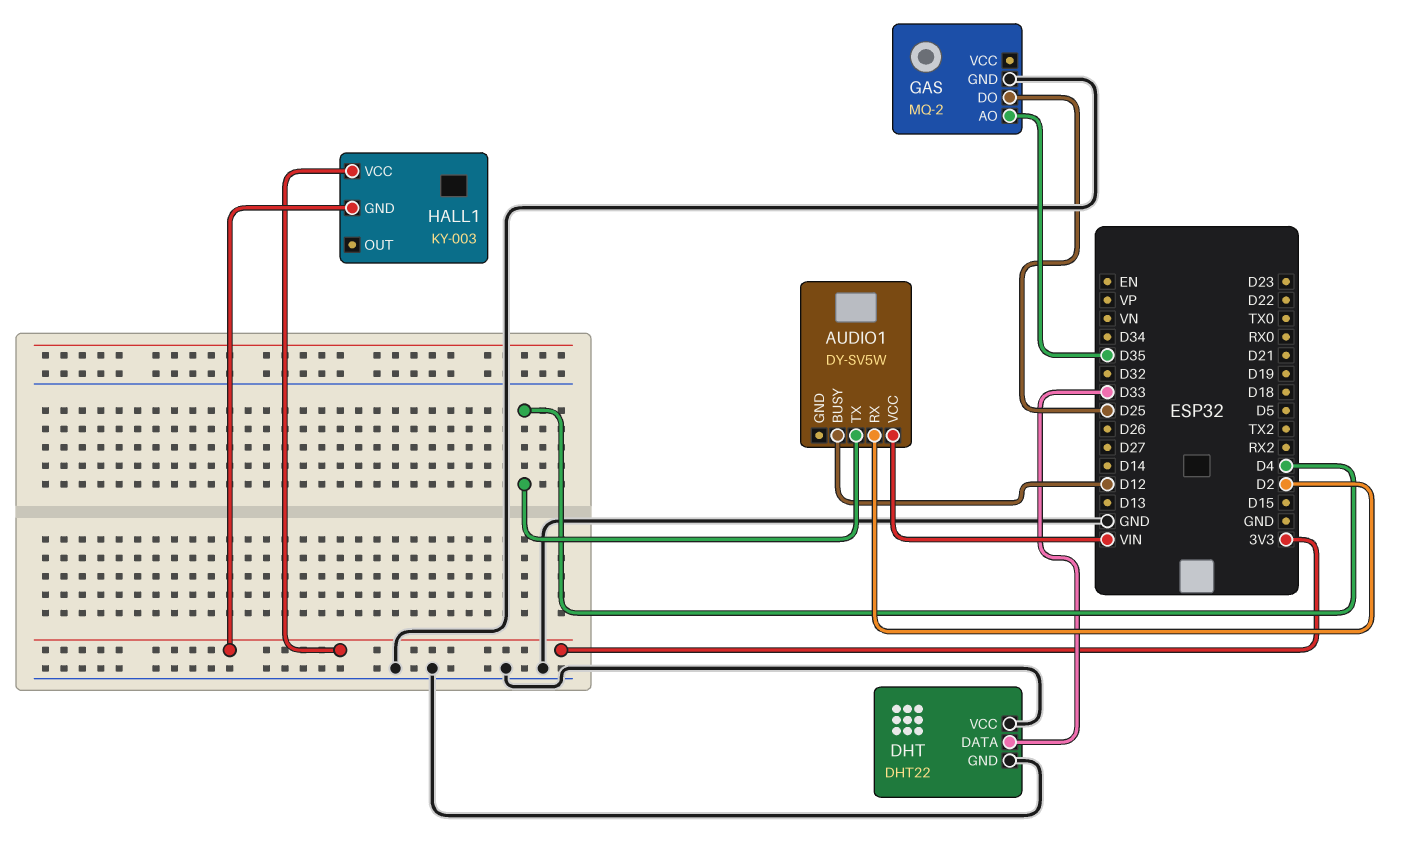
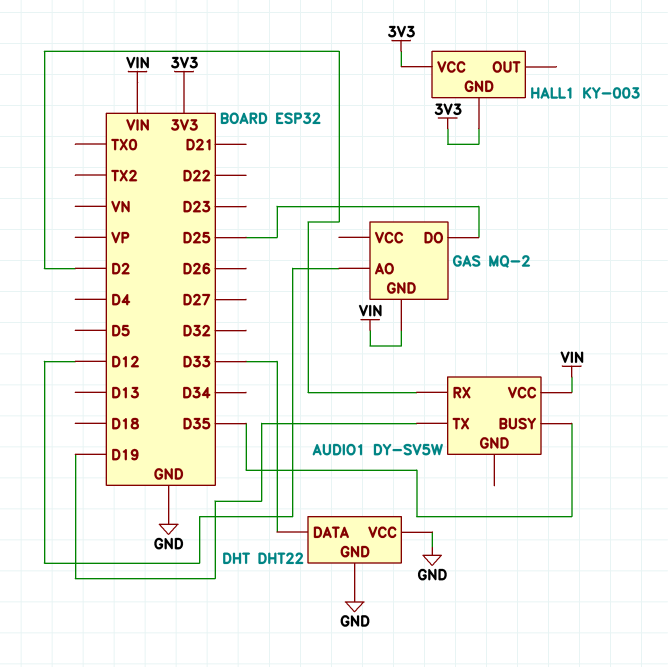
AUDIO1 pin BUSY: D12 -> D35
AUDIO1 pin TX: D4 -> D19
GAS pin AO: D35 -> D12
GAS pin GND: GND -> VIN

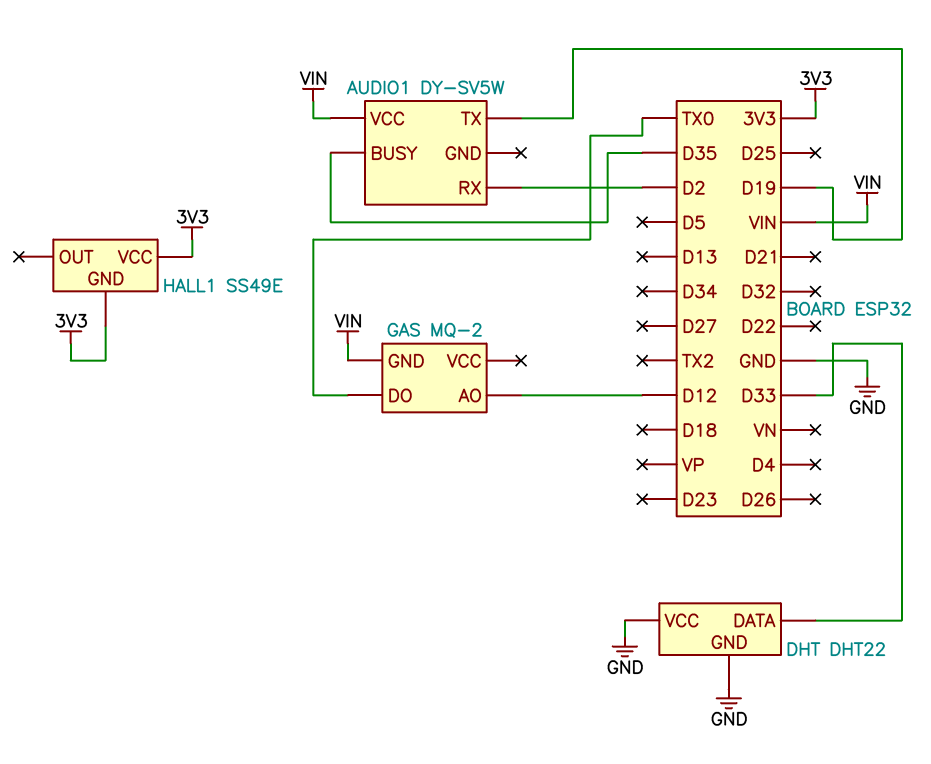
GAS pin DO: D25 -> TX0
HALL1: KY-003 -> SS49E

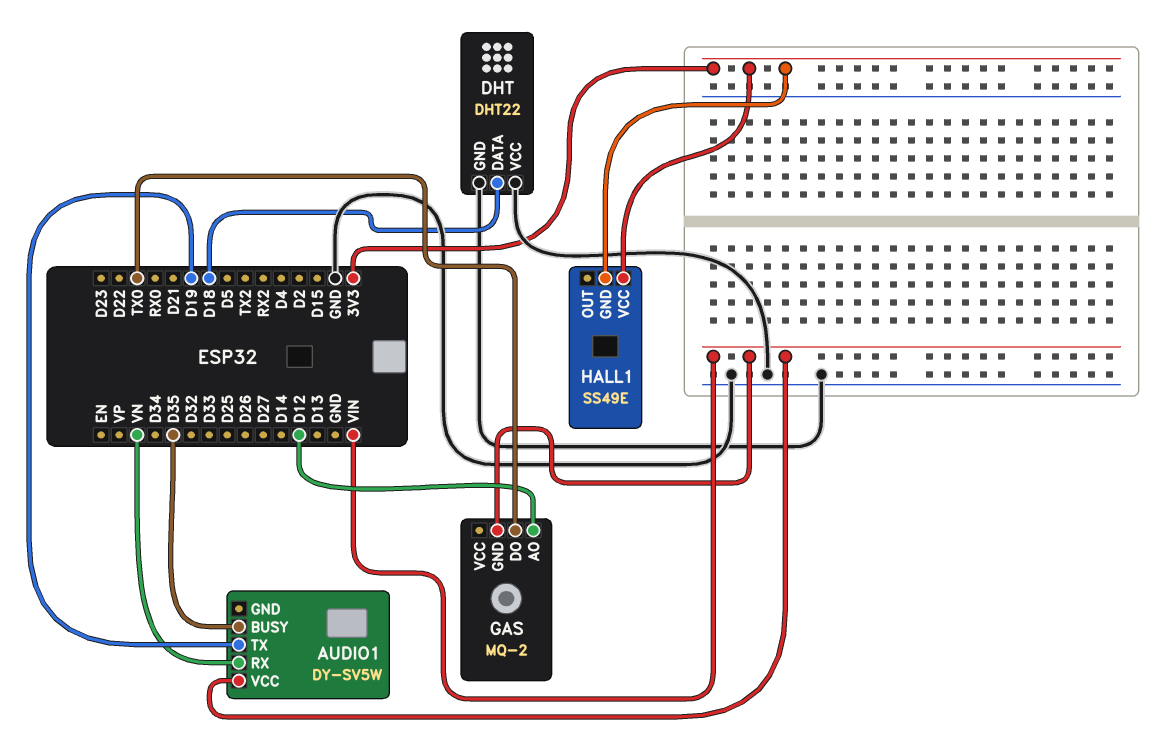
AUDIO1 pin RX: D2 -> VN
DHT pin DATA: D33 -> D18

